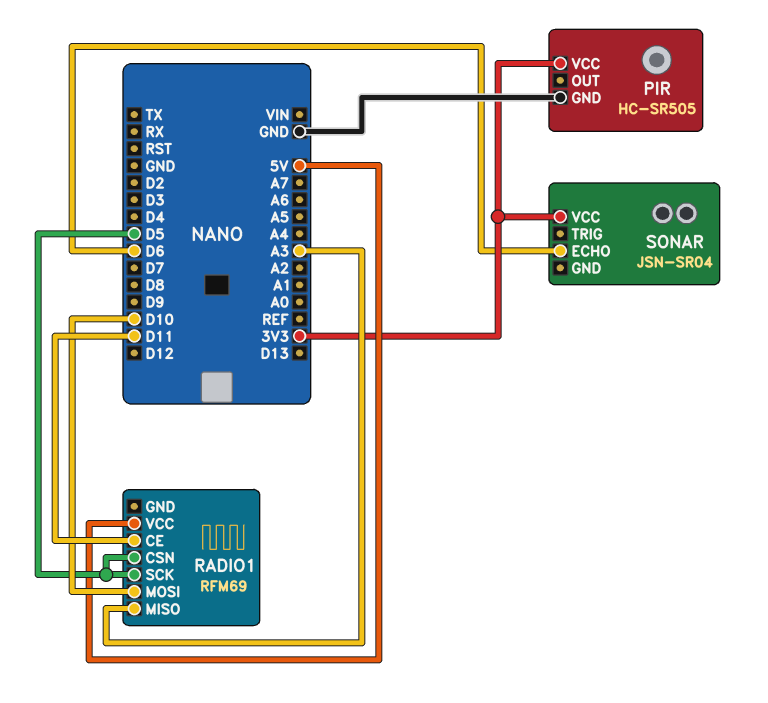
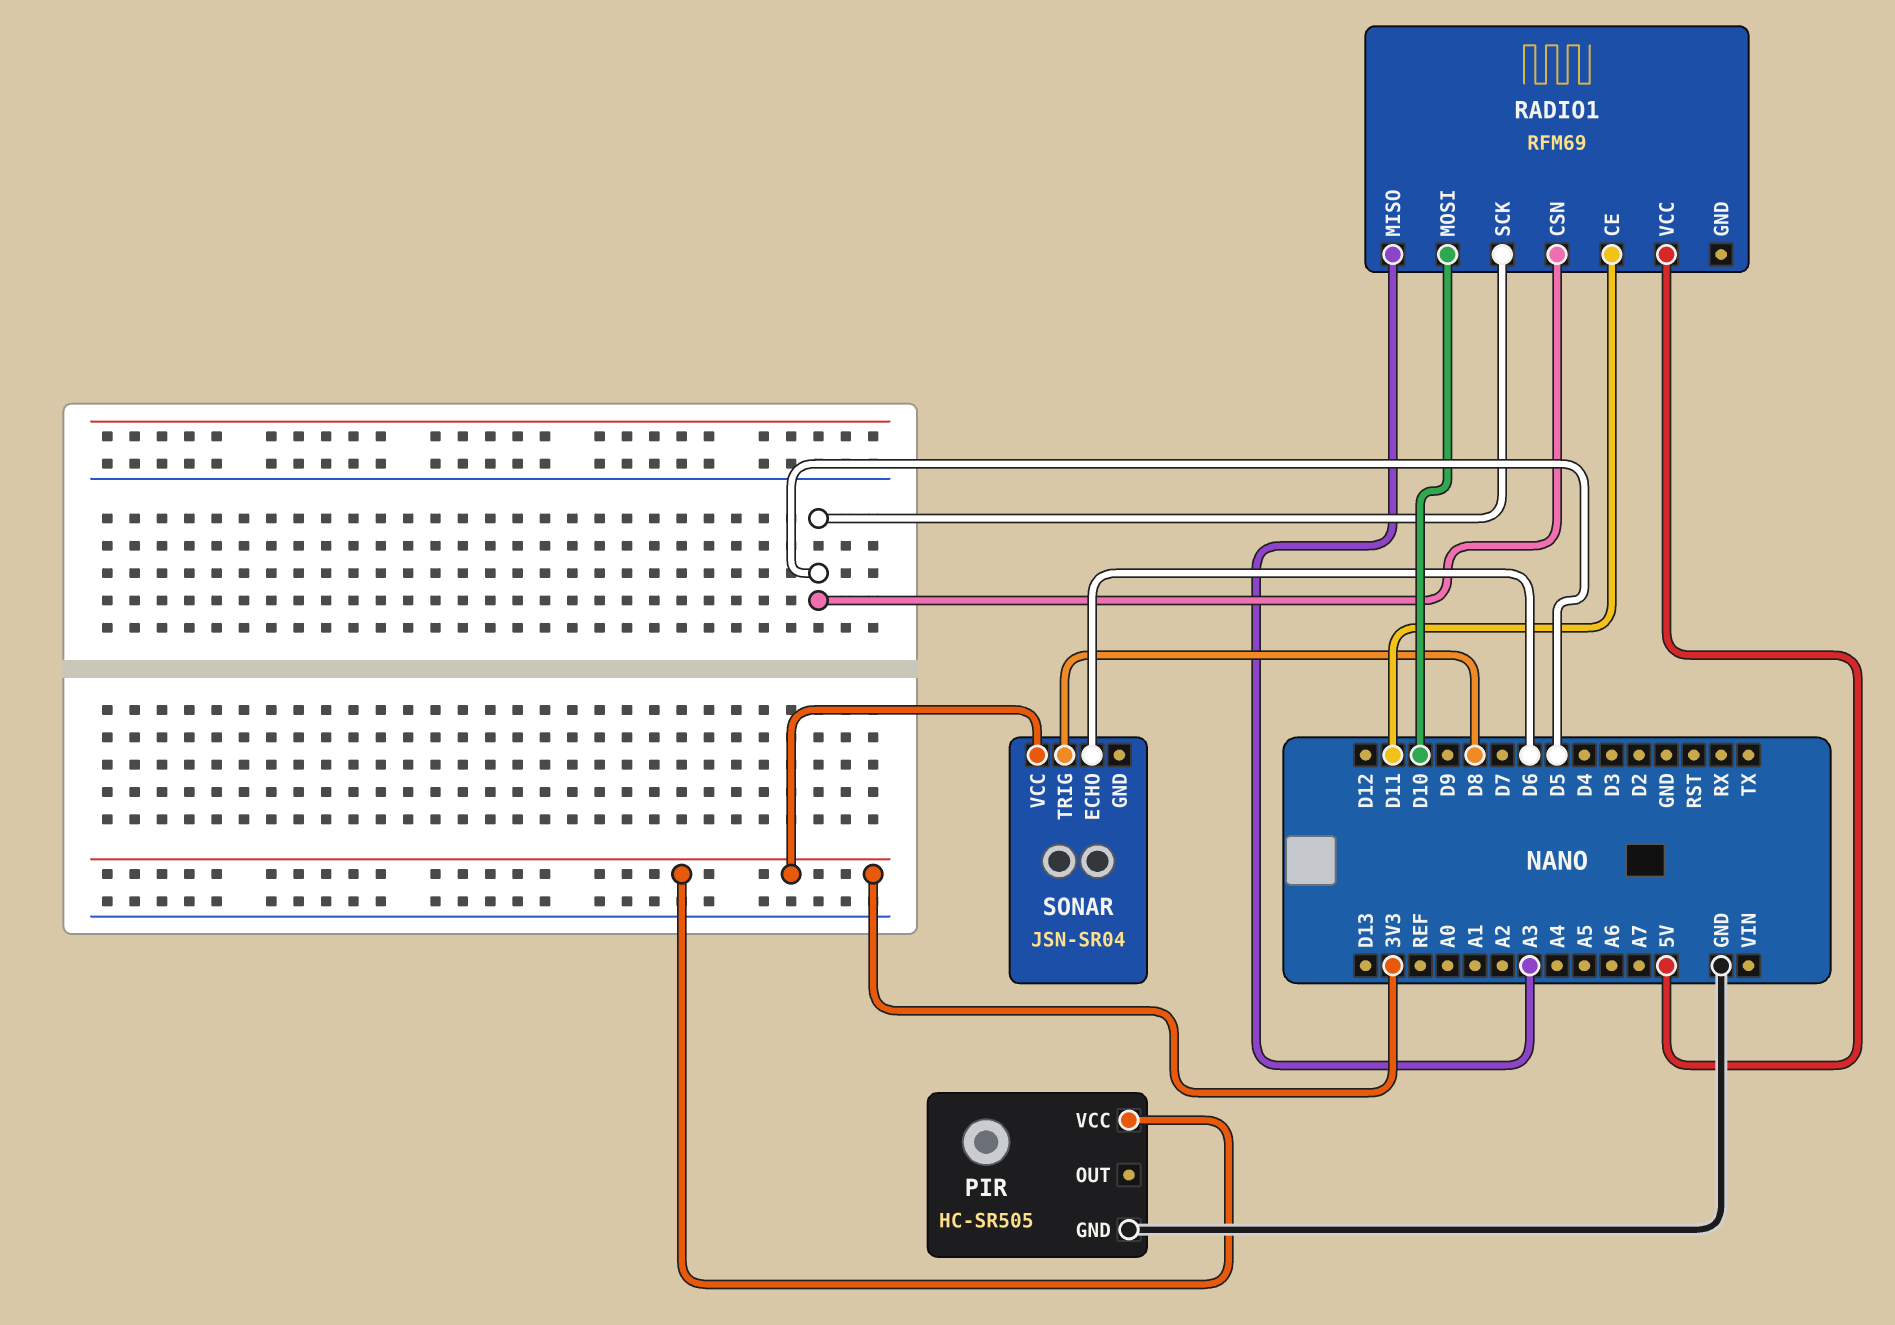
SONAR pin TRIG: none -> D8

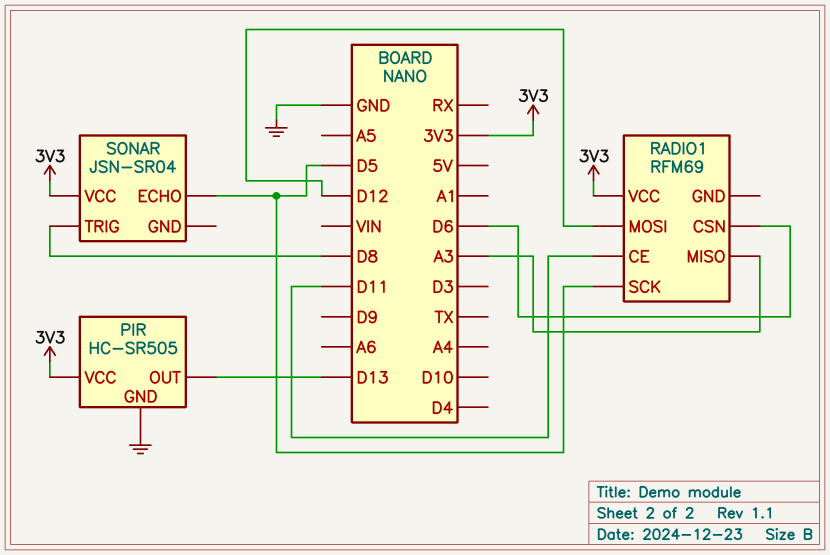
PIR pin OUT: none -> D13
RADIO1 pin CSN: D5 -> D6
RADIO1 pin MOSI: D10 -> D12
RADIO1 pin VCC: 5V -> 3V3
SONAR pin ECHO: D6 -> D5

